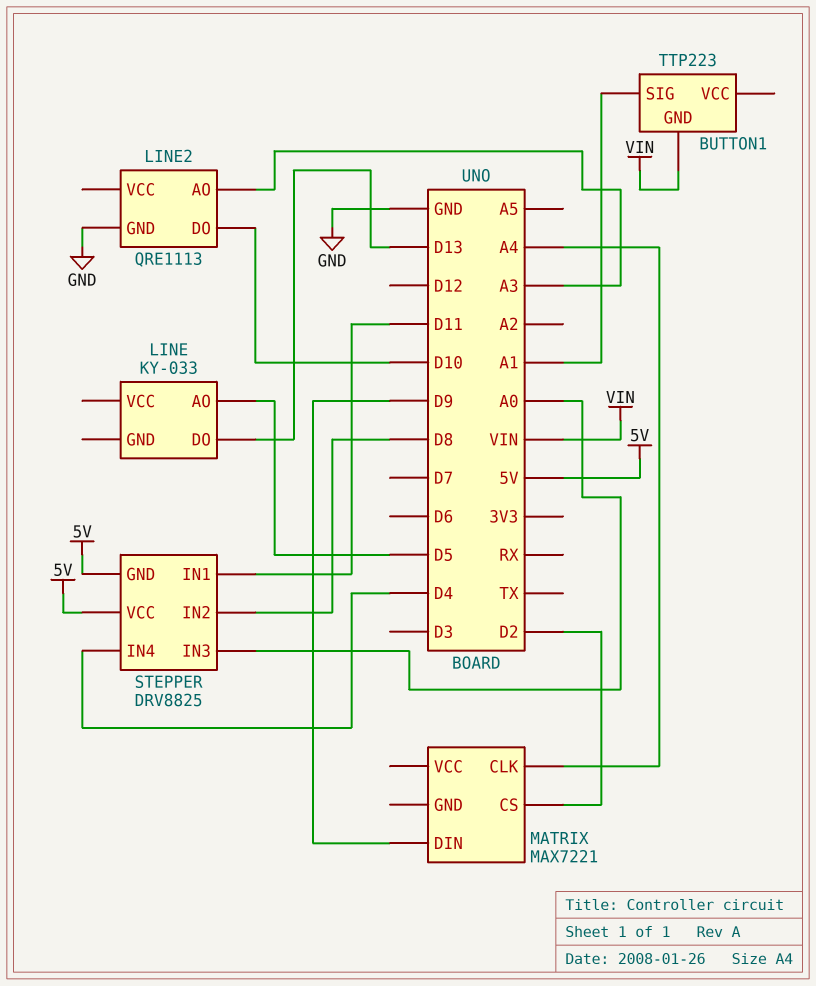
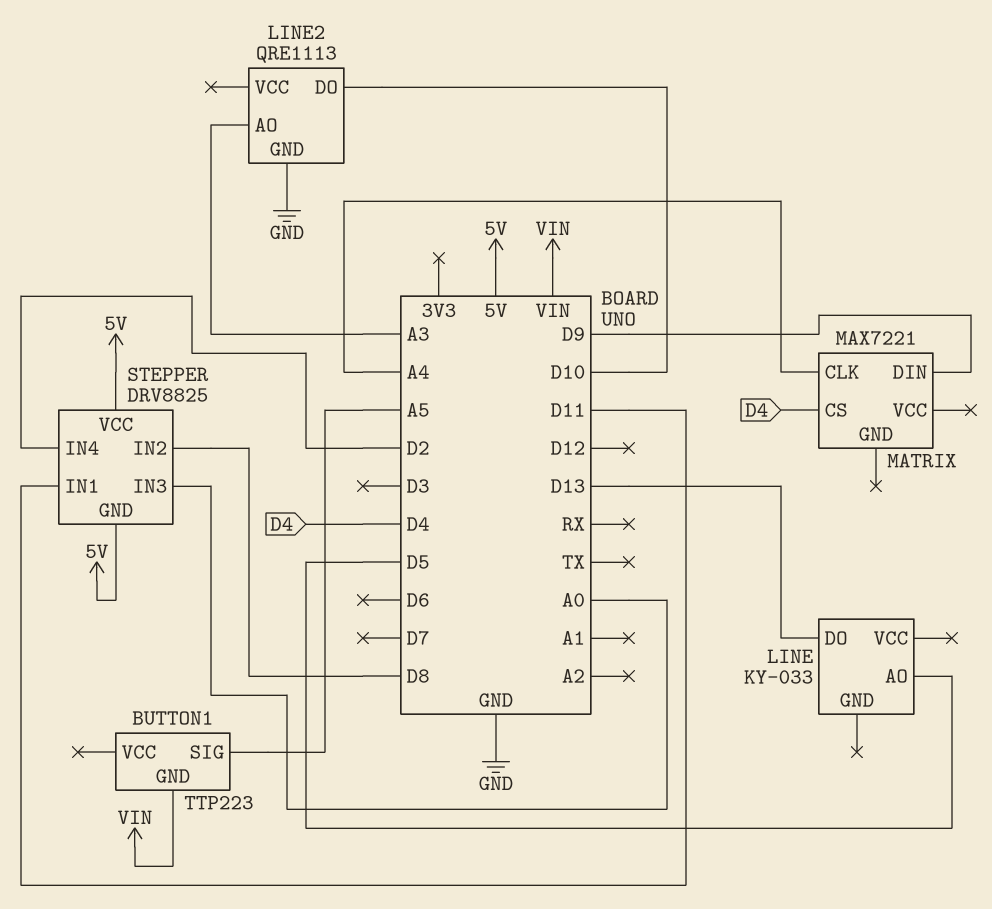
BUTTON1 pin SIG: A1 -> A5
MATRIX pin CS: D2 -> D4
STEPPER pin IN4: D4 -> D2

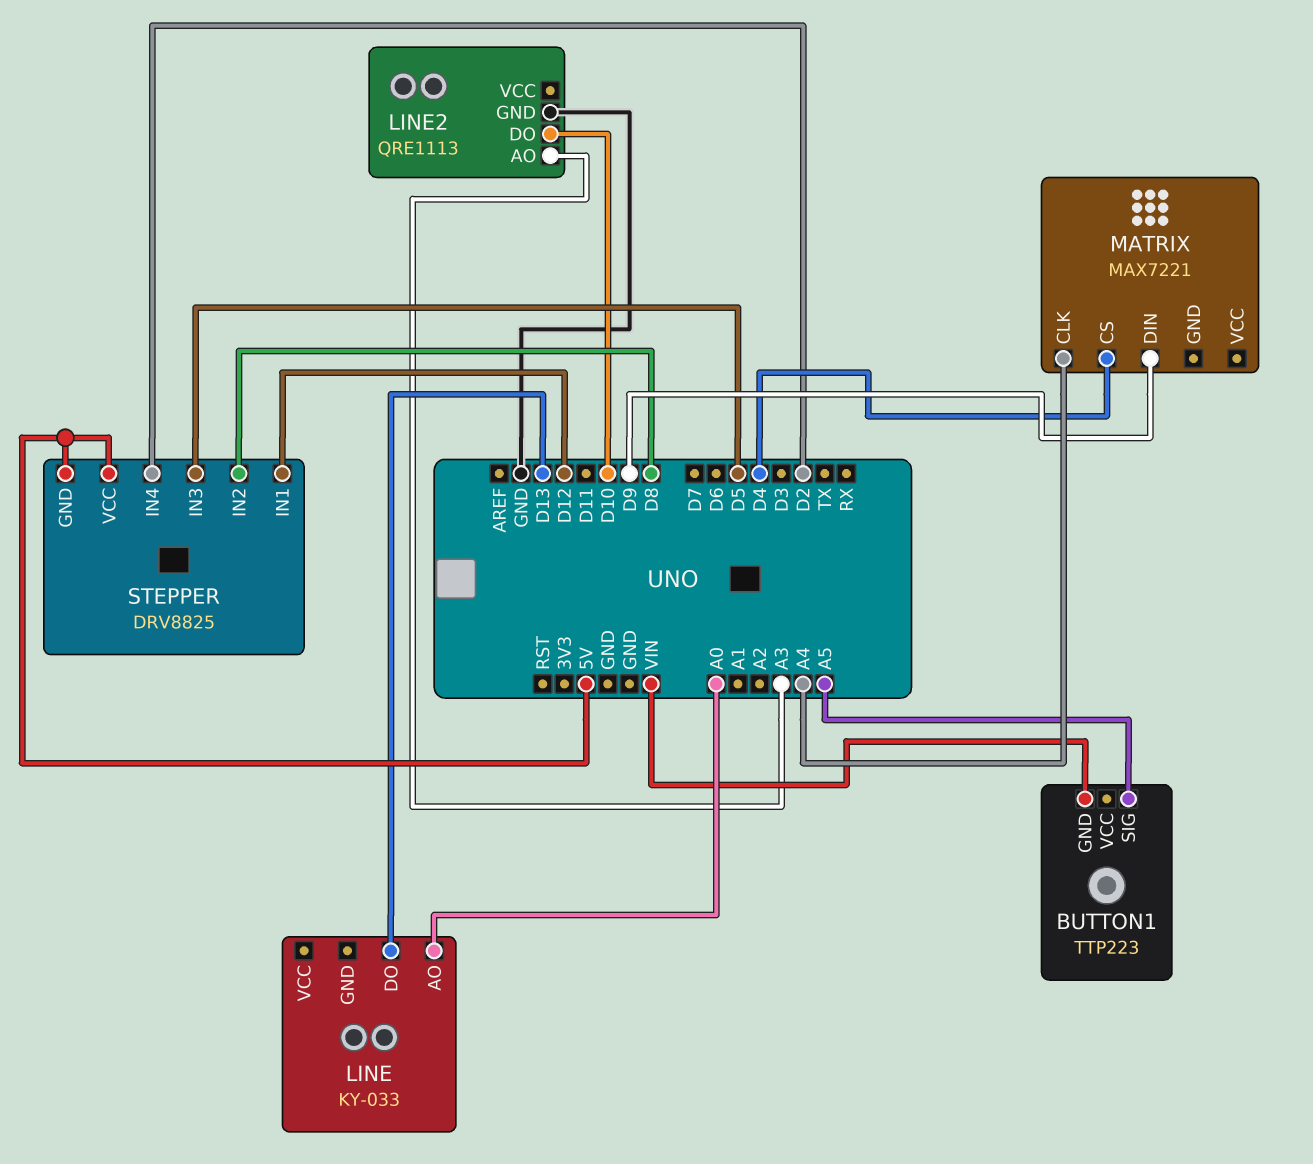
LINE pin AO: D5 -> A0
STEPPER pin IN1: D11 -> D12
STEPPER pin IN3: A0 -> D5

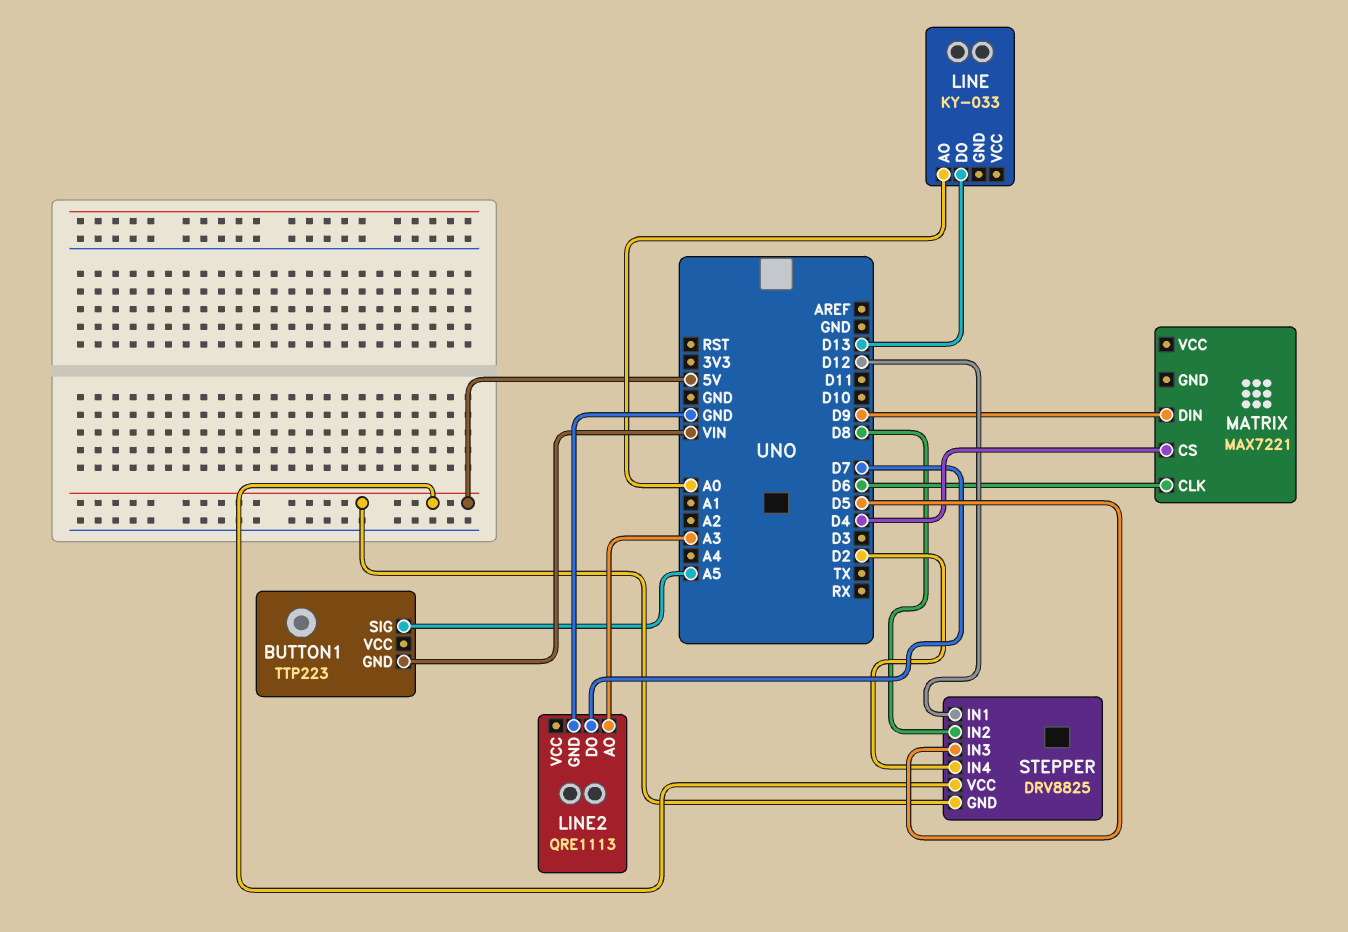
LINE2 pin DO: D10 -> D7
MATRIX pin CLK: A4 -> D6

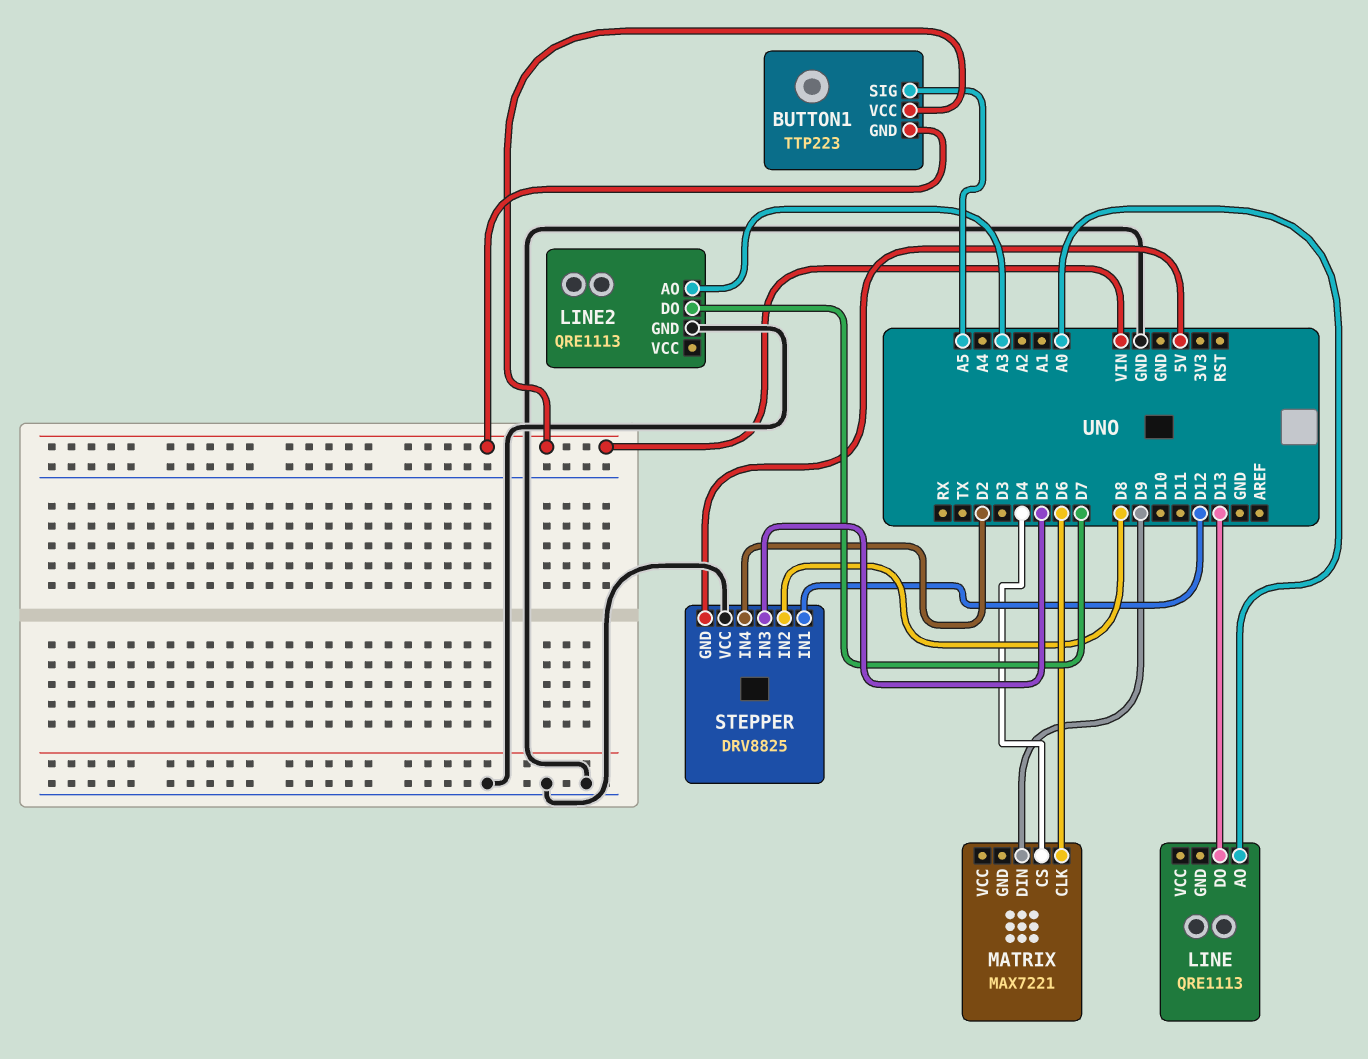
BUTTON1 pin VCC: none -> VIN
LINE: KY-033 -> QRE1113
STEPPER pin VCC: 5V -> GND

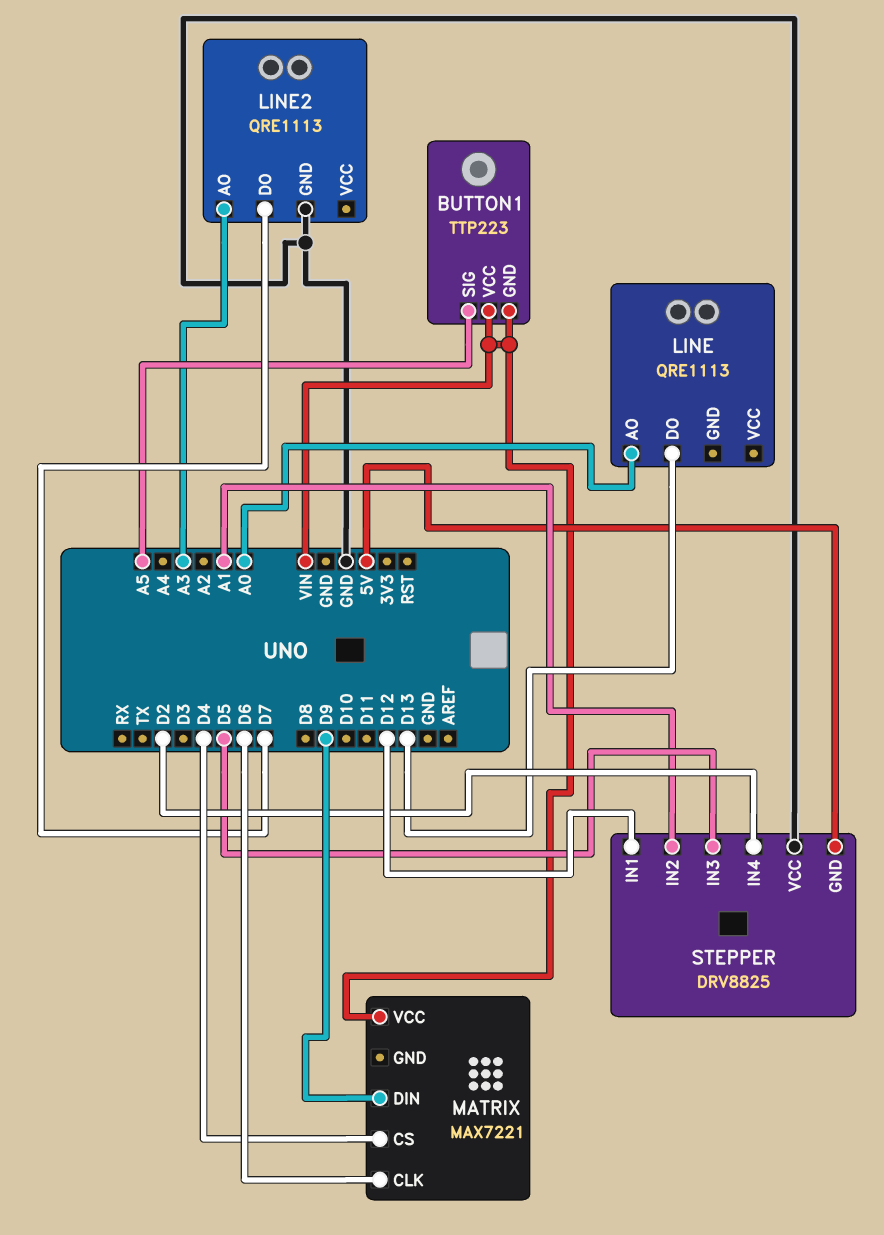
MATRIX pin VCC: none -> VIN
STEPPER pin IN2: D8 -> A1

